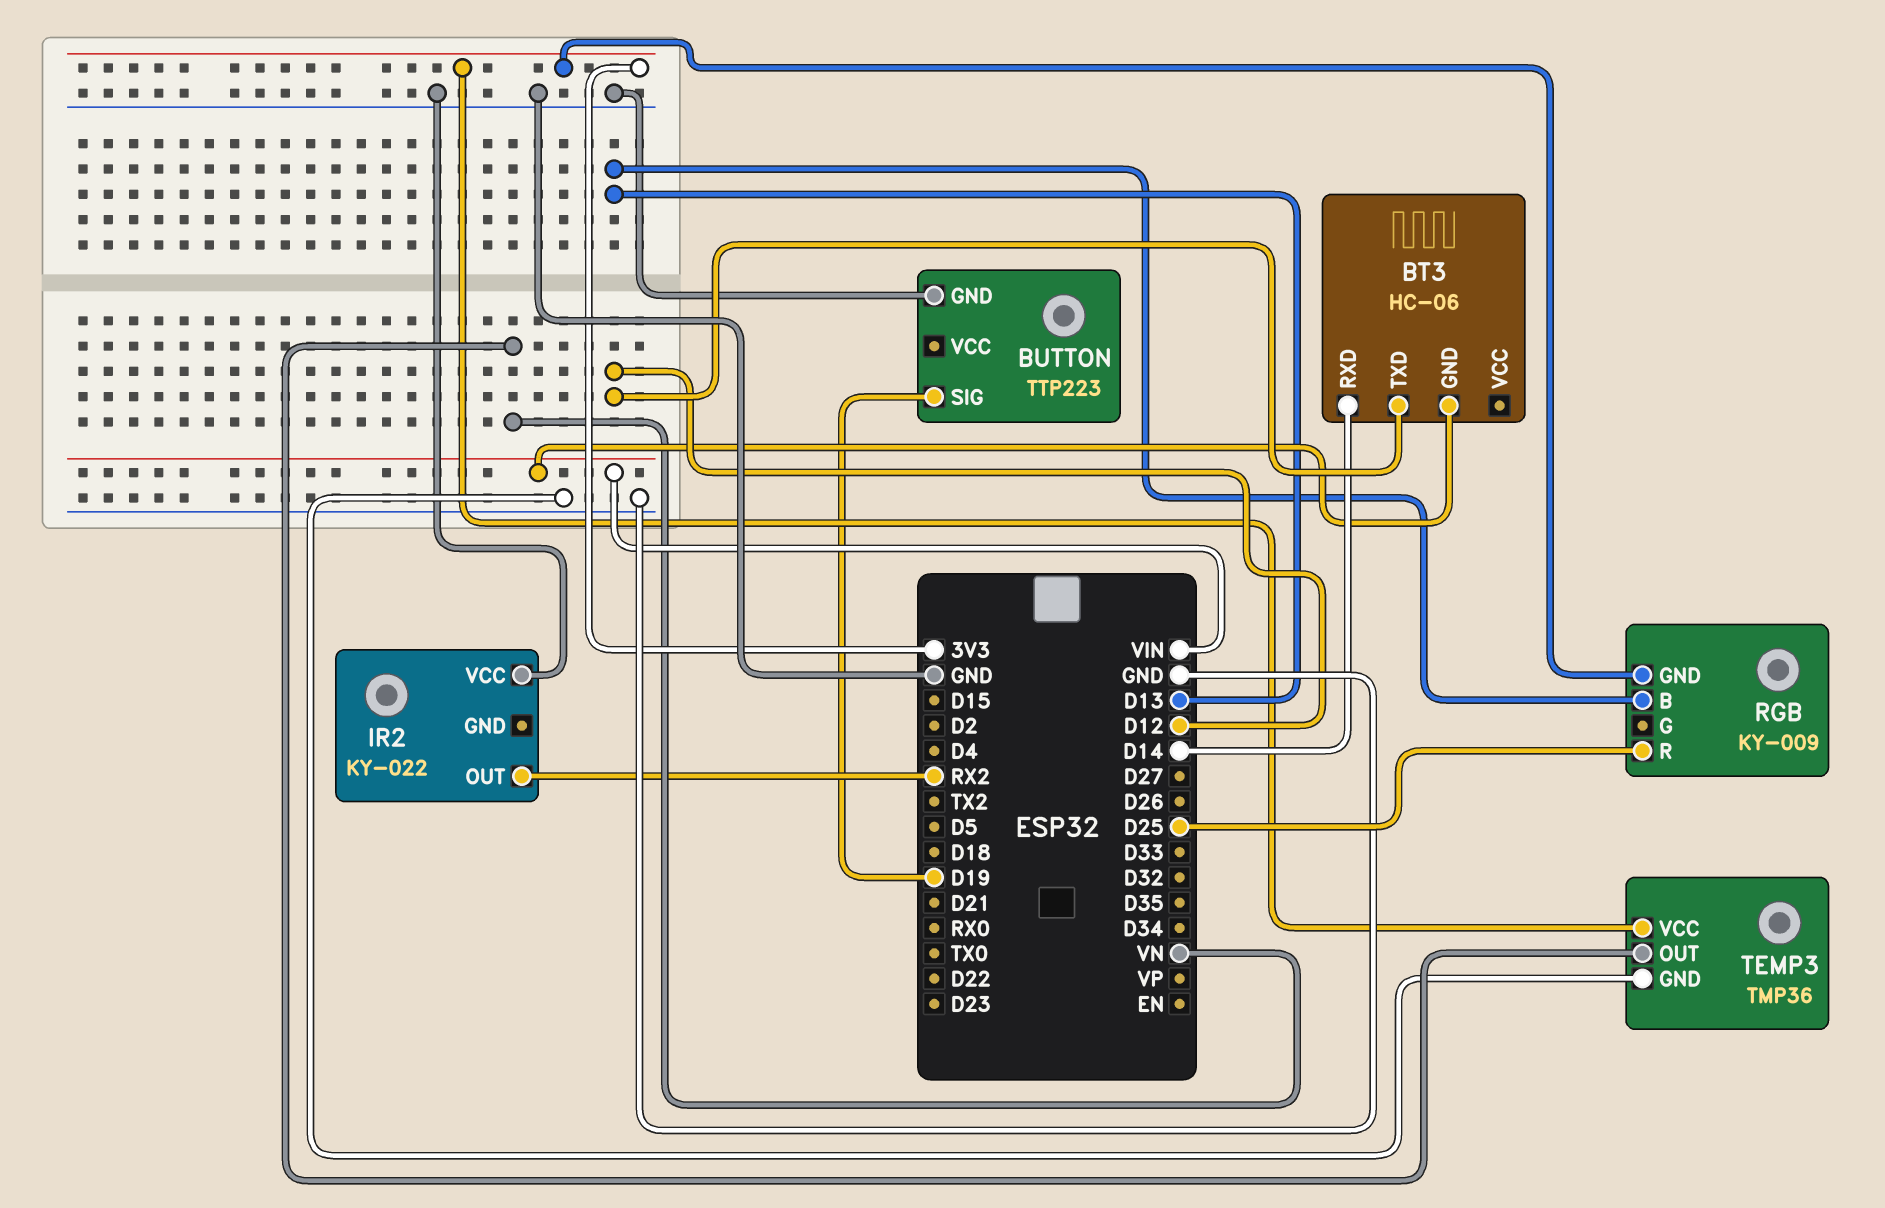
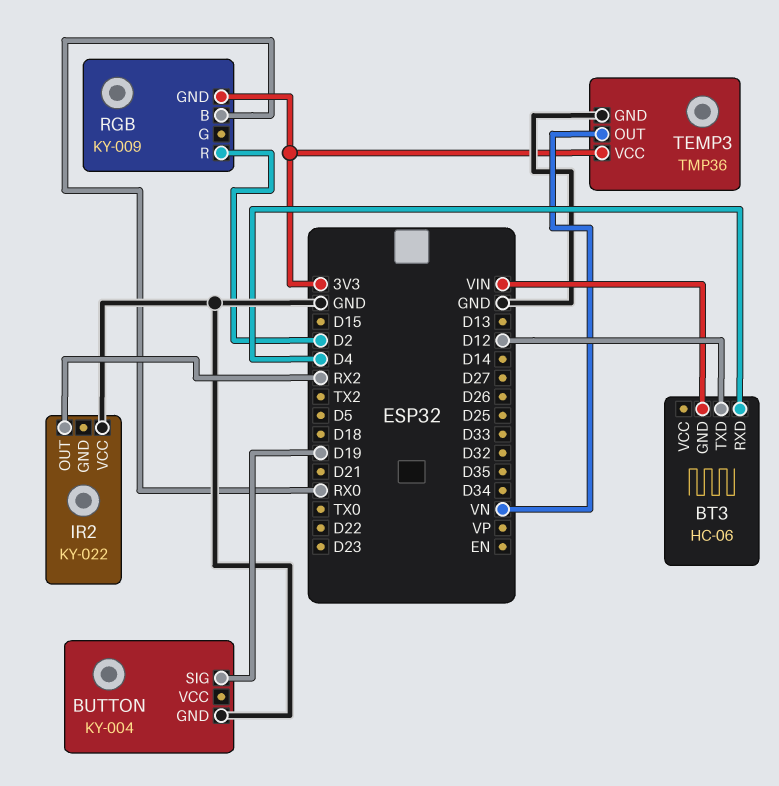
BT3 pin RXD: D14 -> D4
BUTTON: TTP223 -> KY-004
RGB pin B: D13 -> RX0
RGB pin R: D25 -> D2

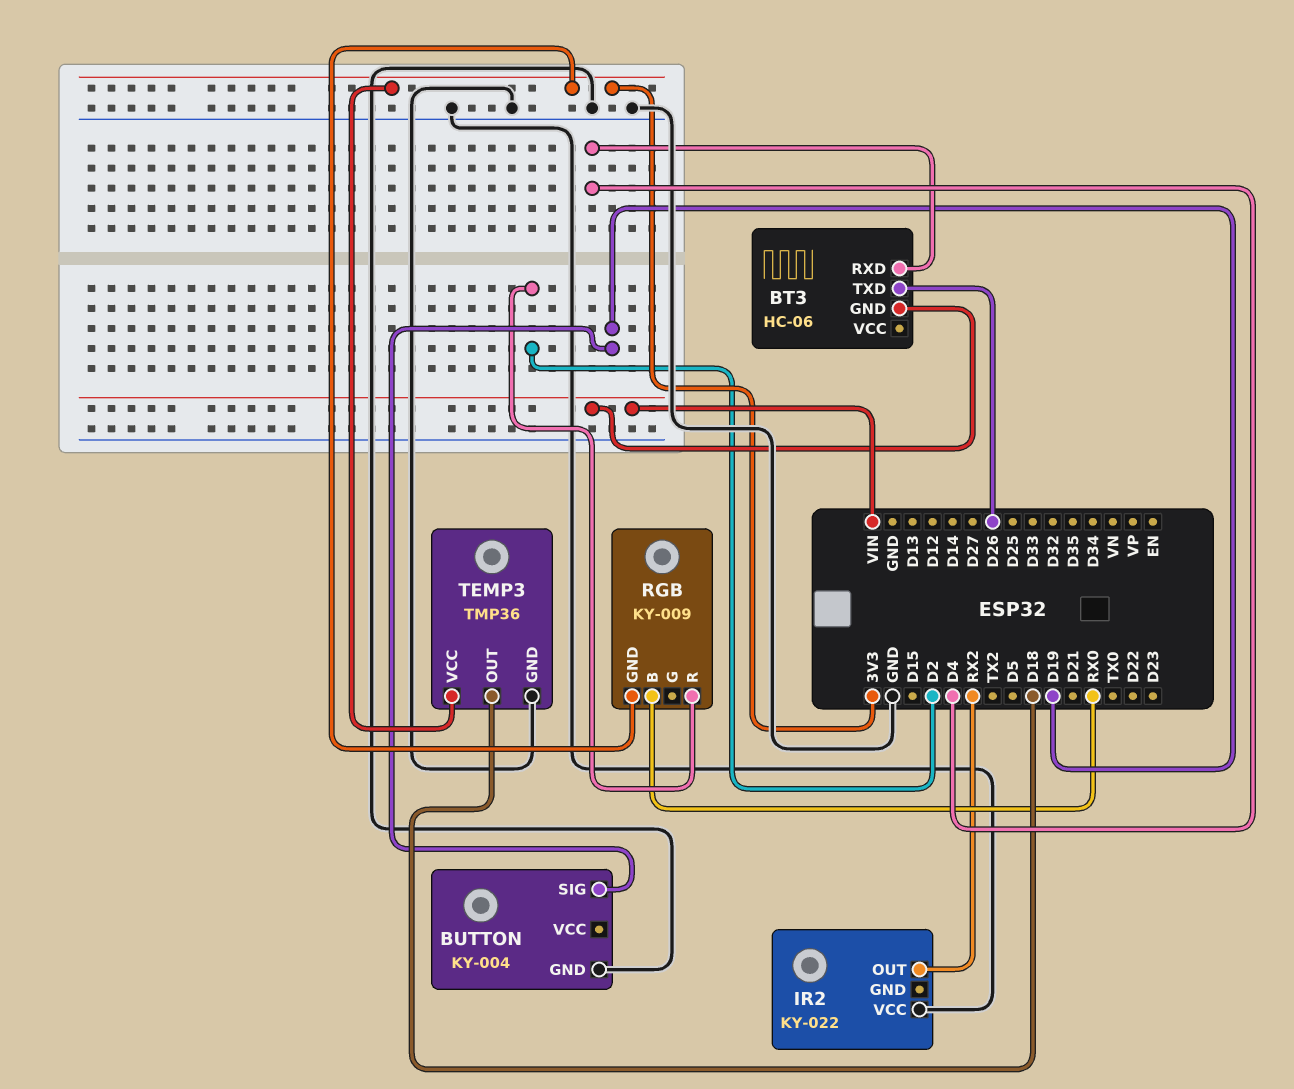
BT3 pin TXD: D12 -> D26
TEMP3 pin OUT: VN -> D18

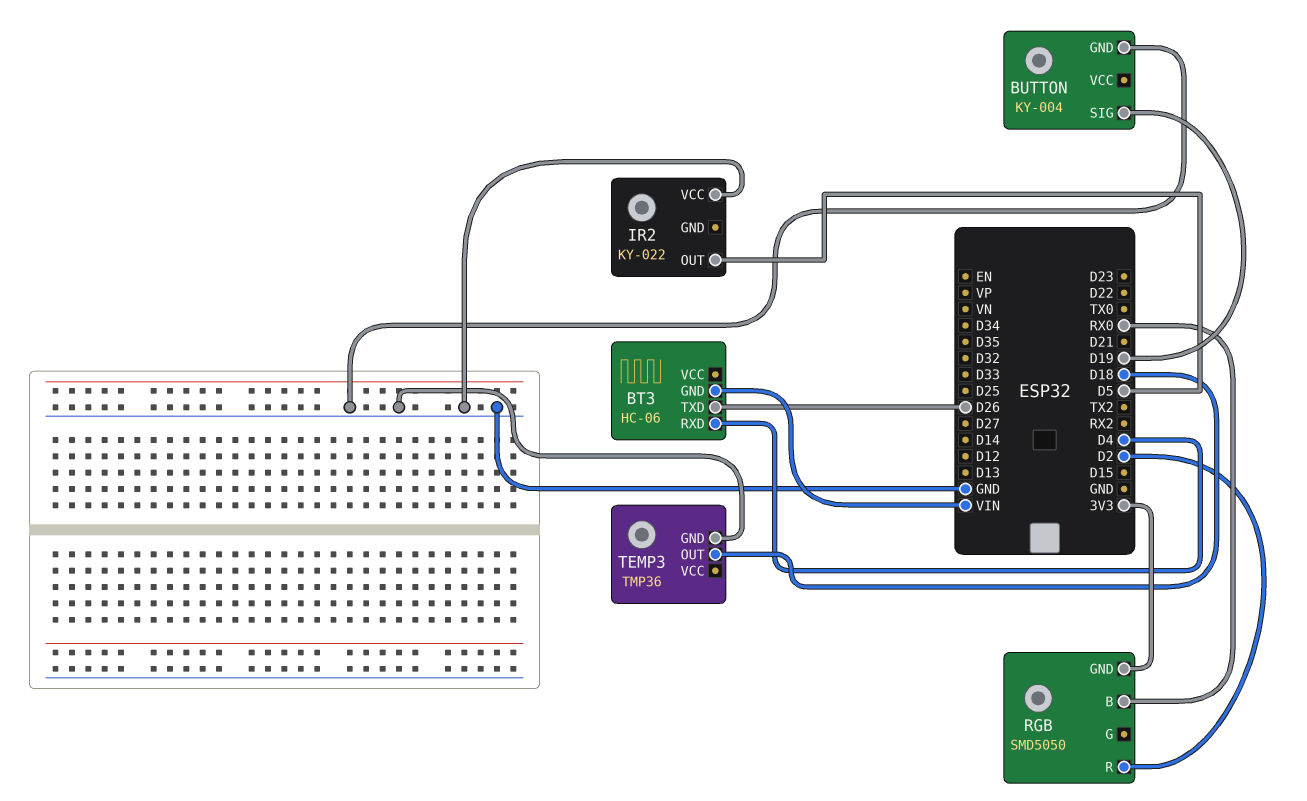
IR2 pin OUT: RX2 -> D5
RGB: KY-009 -> SMD5050
TEMP3 pin VCC: 3V3 -> none

